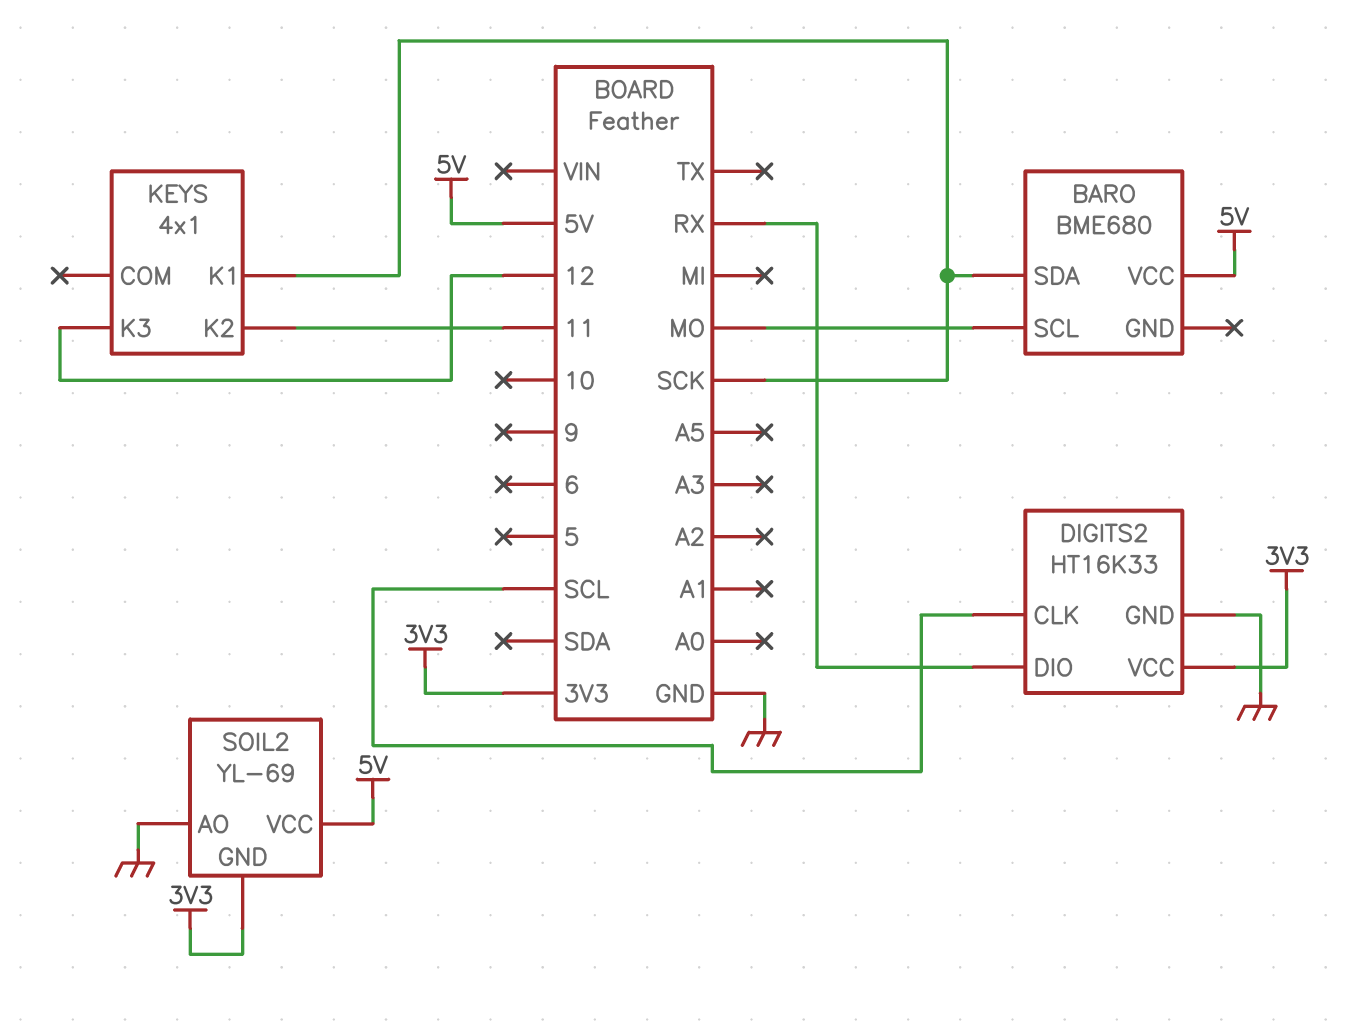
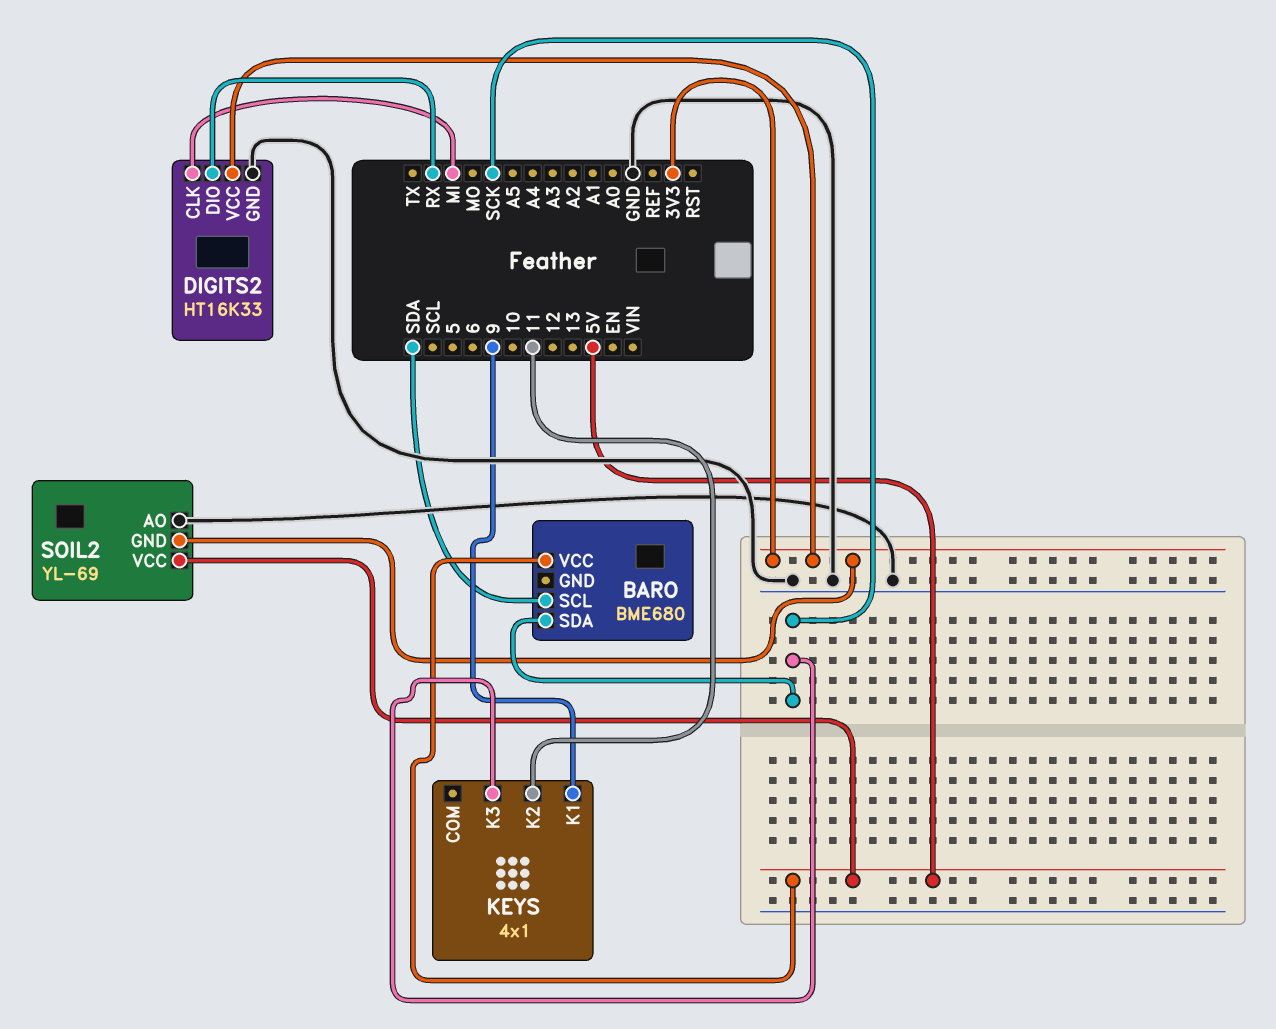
BARO pin SCL: MO -> SDA
DIGITS2 pin CLK: SCL -> MI
KEYS pin K1: SCK -> 9
KEYS pin K3: 12 -> SCK

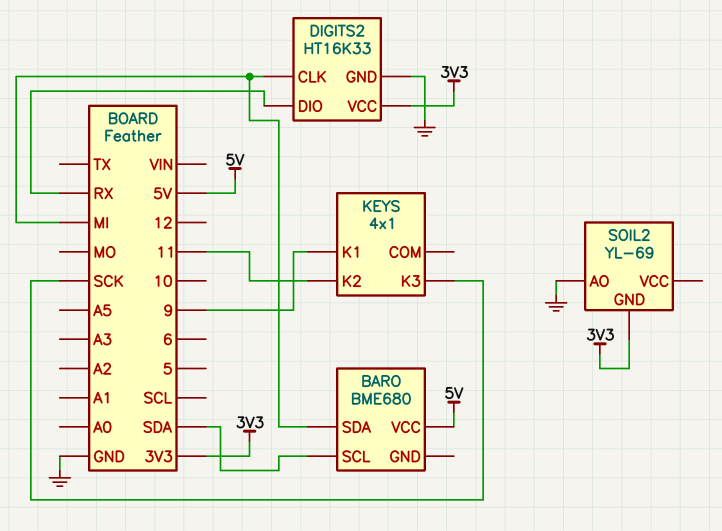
BARO pin SDA: SCK -> MI
SOIL2 pin VCC: 5V -> none

